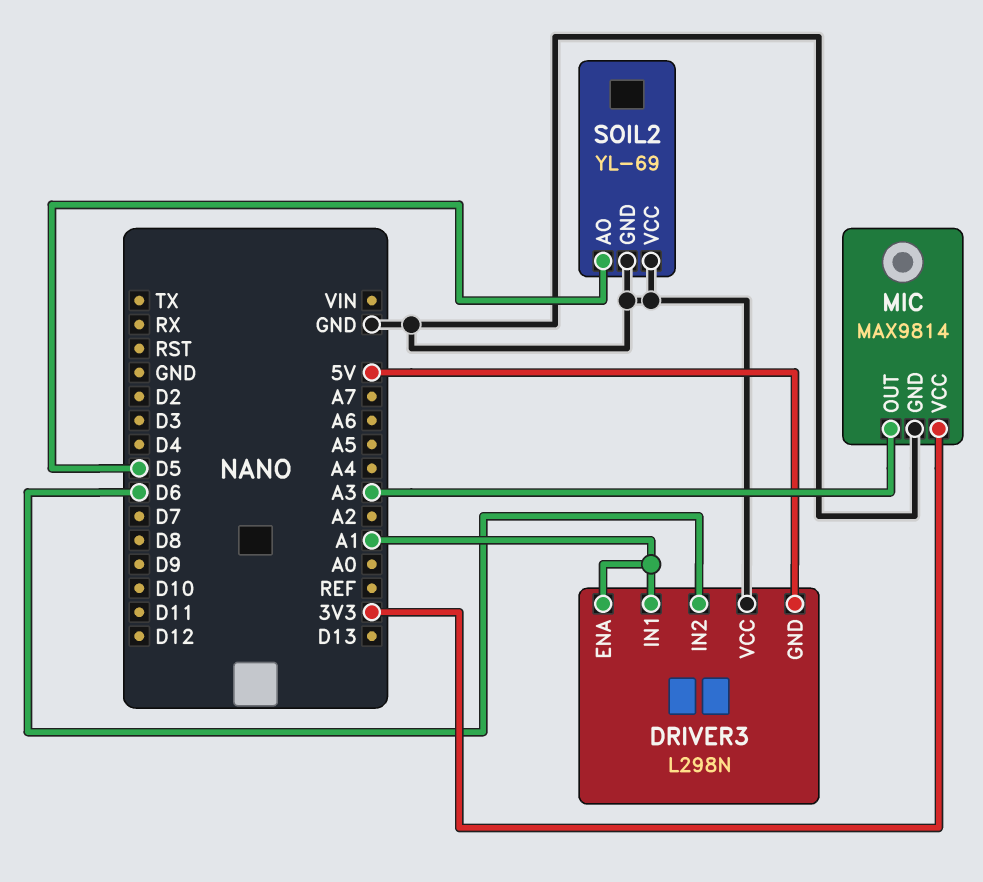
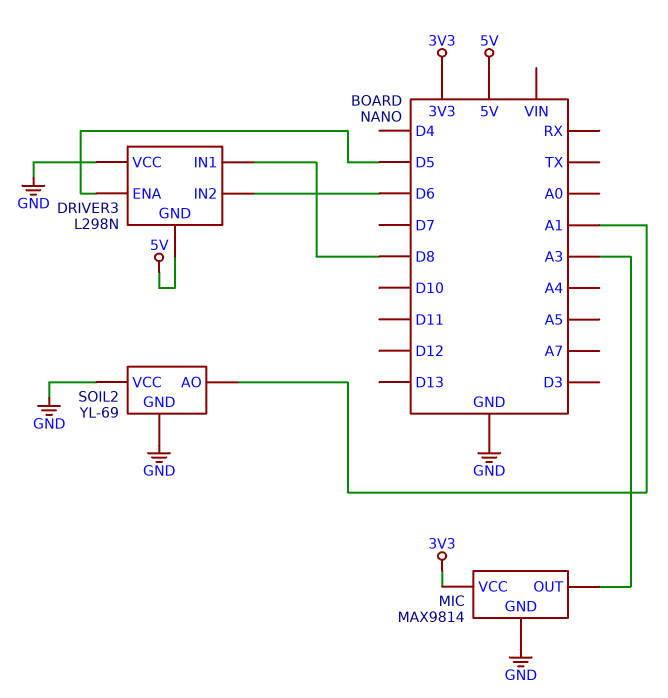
DRIVER3 pin ENA: A1 -> D5
DRIVER3 pin IN1: A1 -> D8
SOIL2 pin AO: D5 -> A1

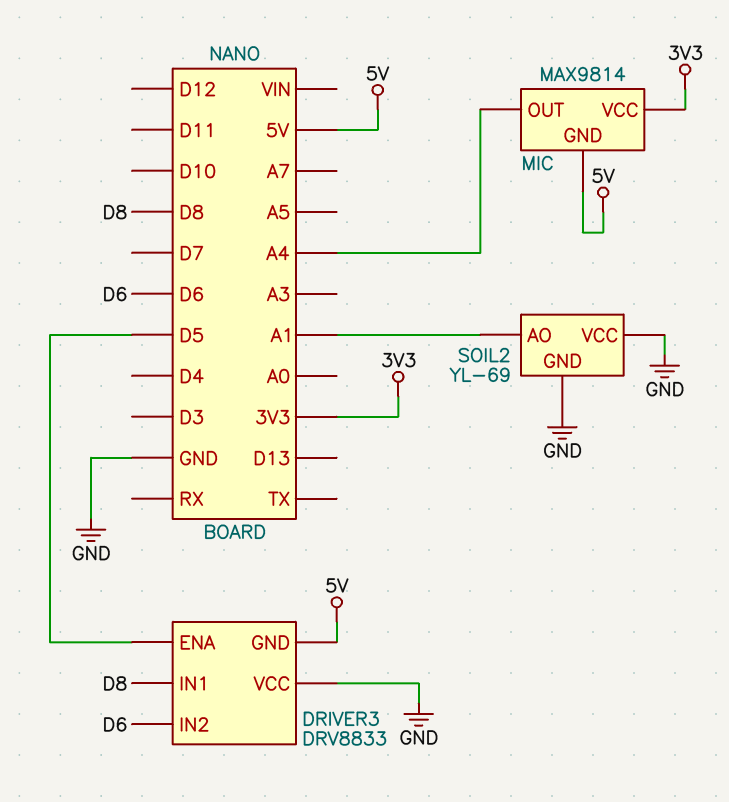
DRIVER3: L298N -> DRV8833
MIC pin GND: GND -> 5V
MIC pin OUT: A3 -> A4

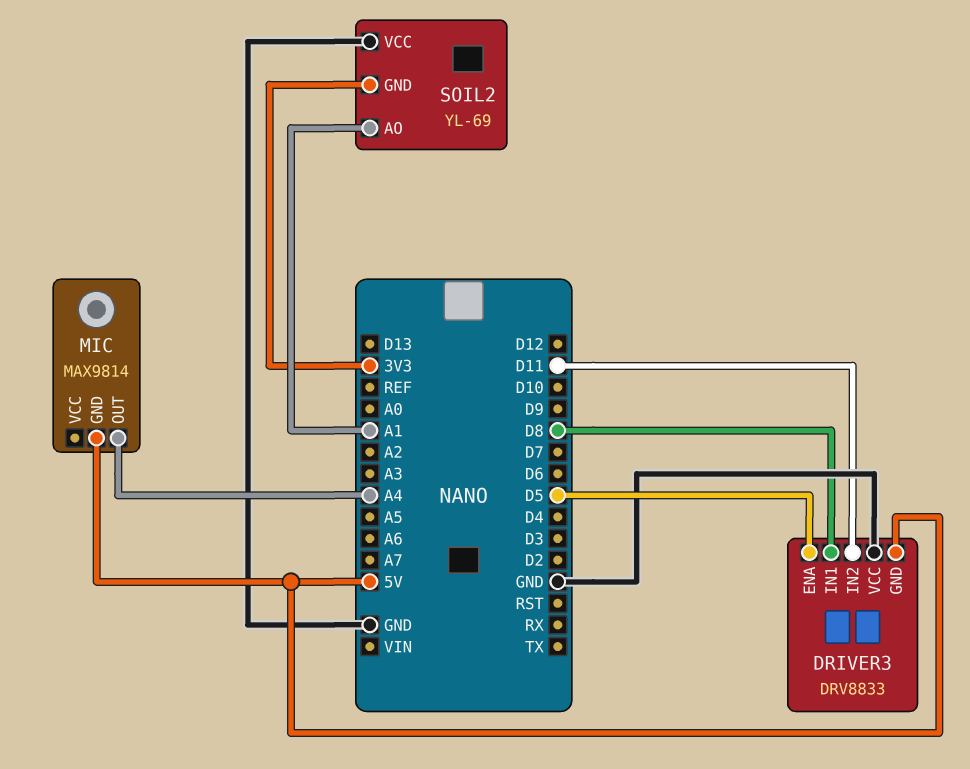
DRIVER3 pin IN2: D6 -> D11
MIC pin VCC: 3V3 -> none
SOIL2 pin GND: GND -> 3V3

